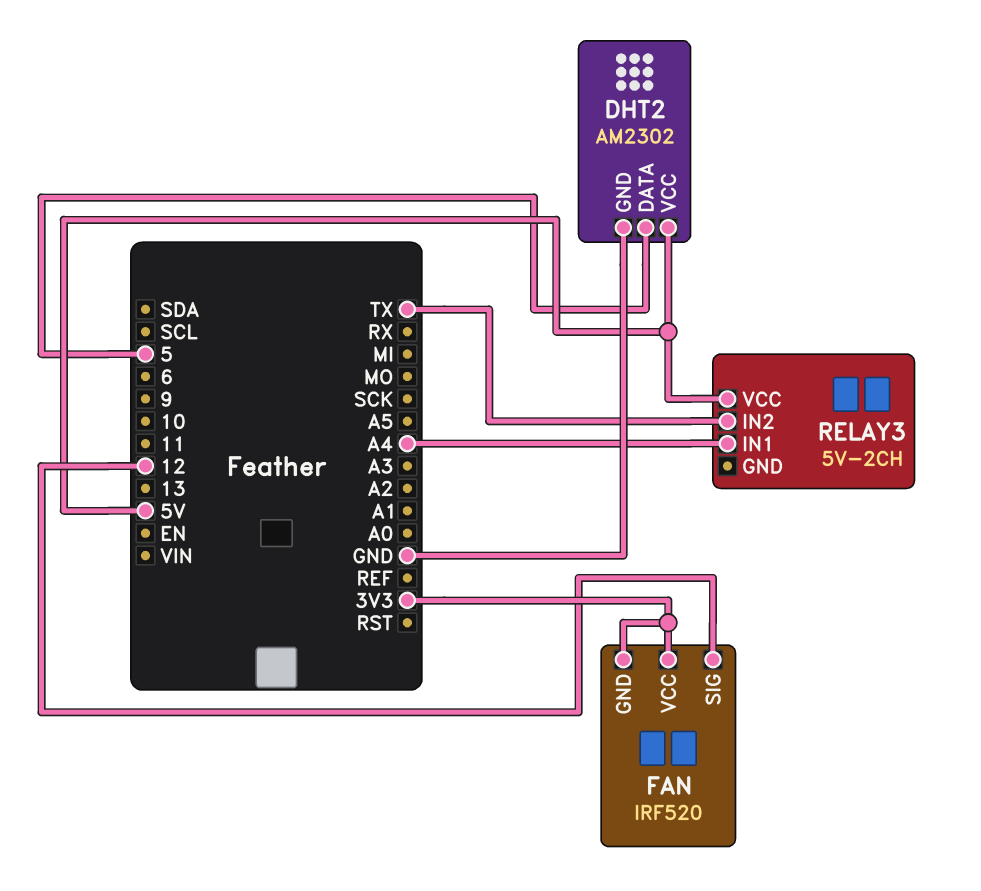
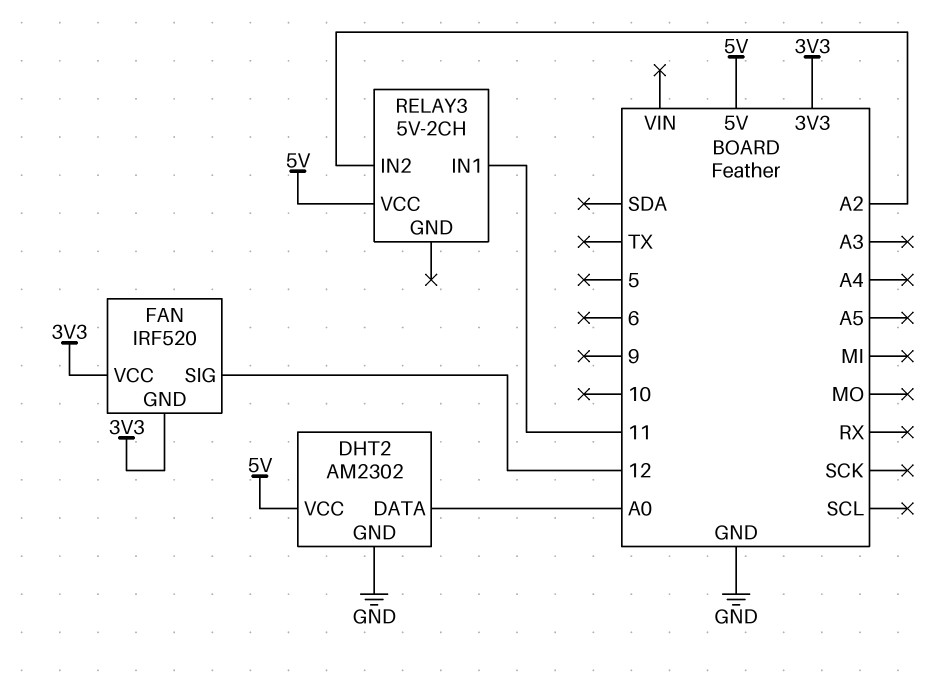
DHT2 pin DATA: 5 -> A0
RELAY3 pin IN1: A4 -> 11
RELAY3 pin IN2: TX -> A2

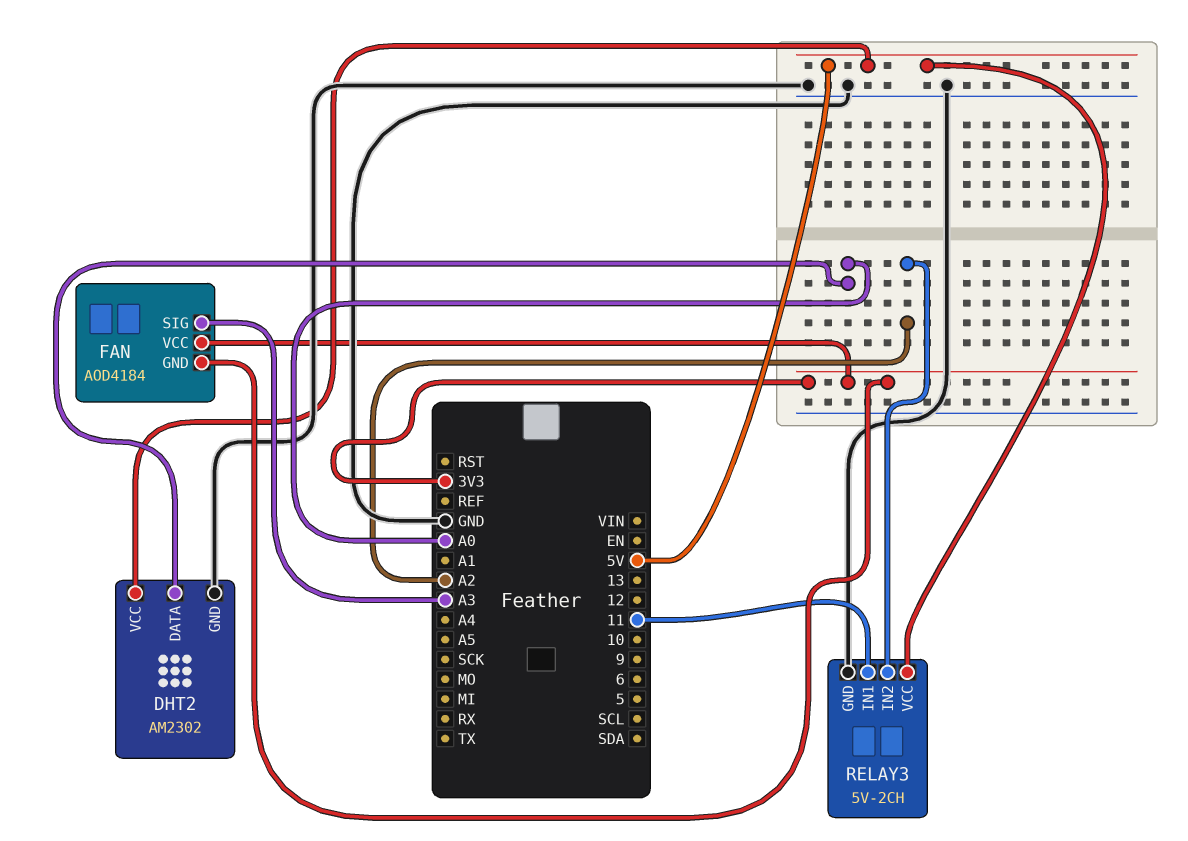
FAN: IRF520 -> AOD4184
FAN pin SIG: 12 -> A3
RELAY3 pin GND: none -> GND

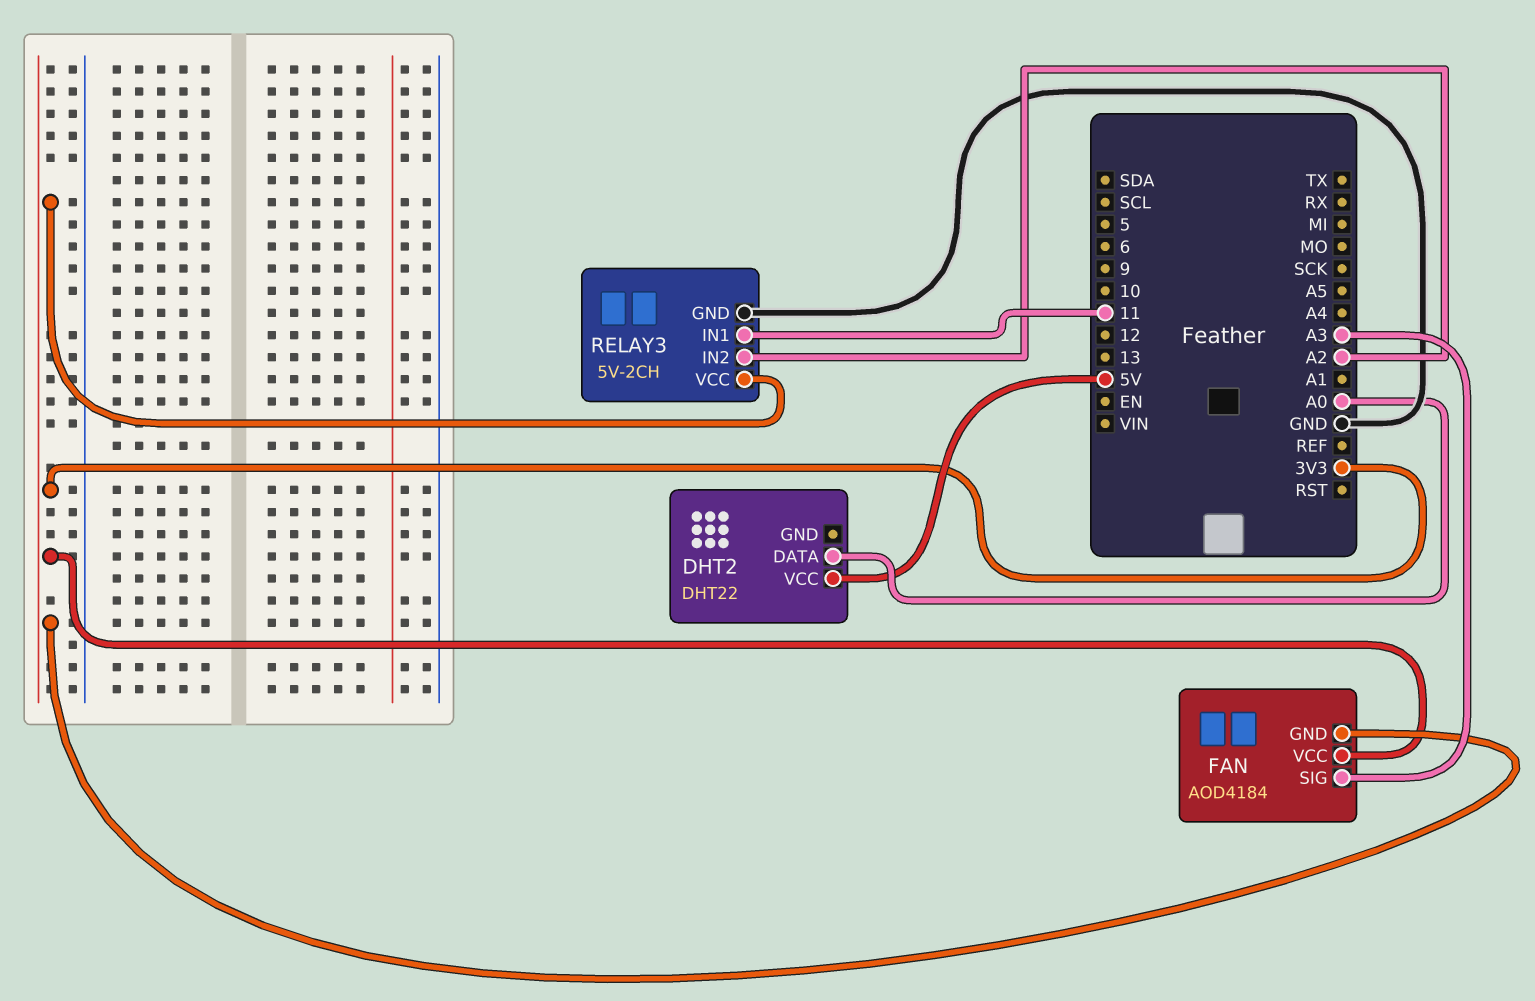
DHT2: AM2302 -> DHT22
DHT2 pin GND: GND -> none
RELAY3 pin VCC: 5V -> 3V3

